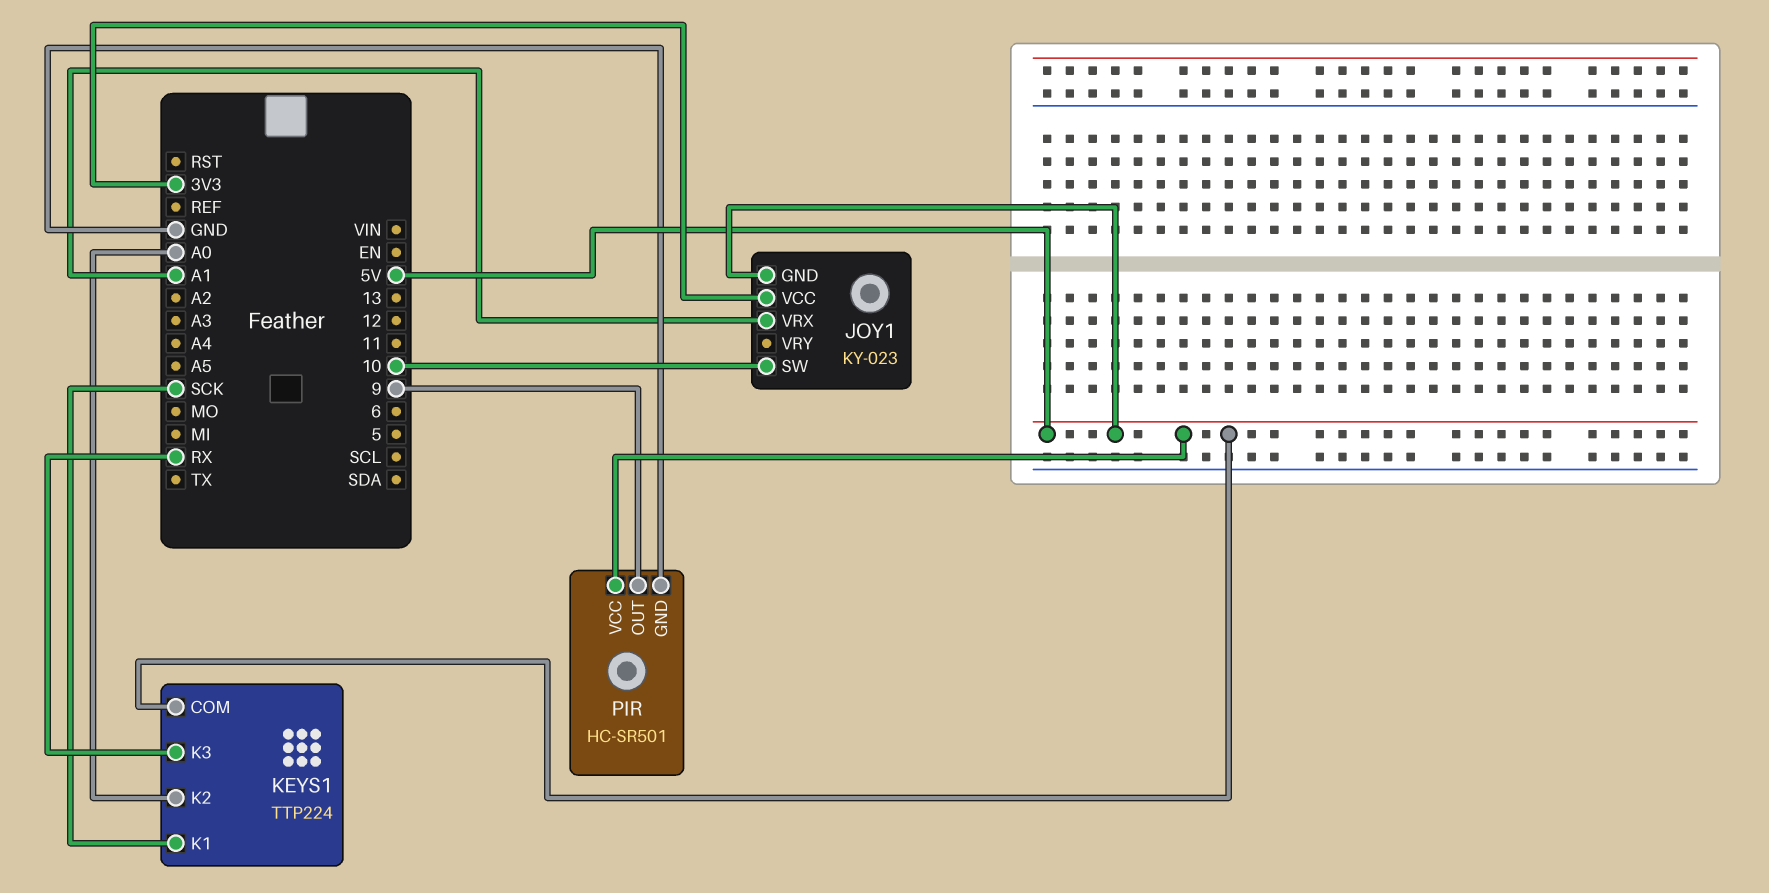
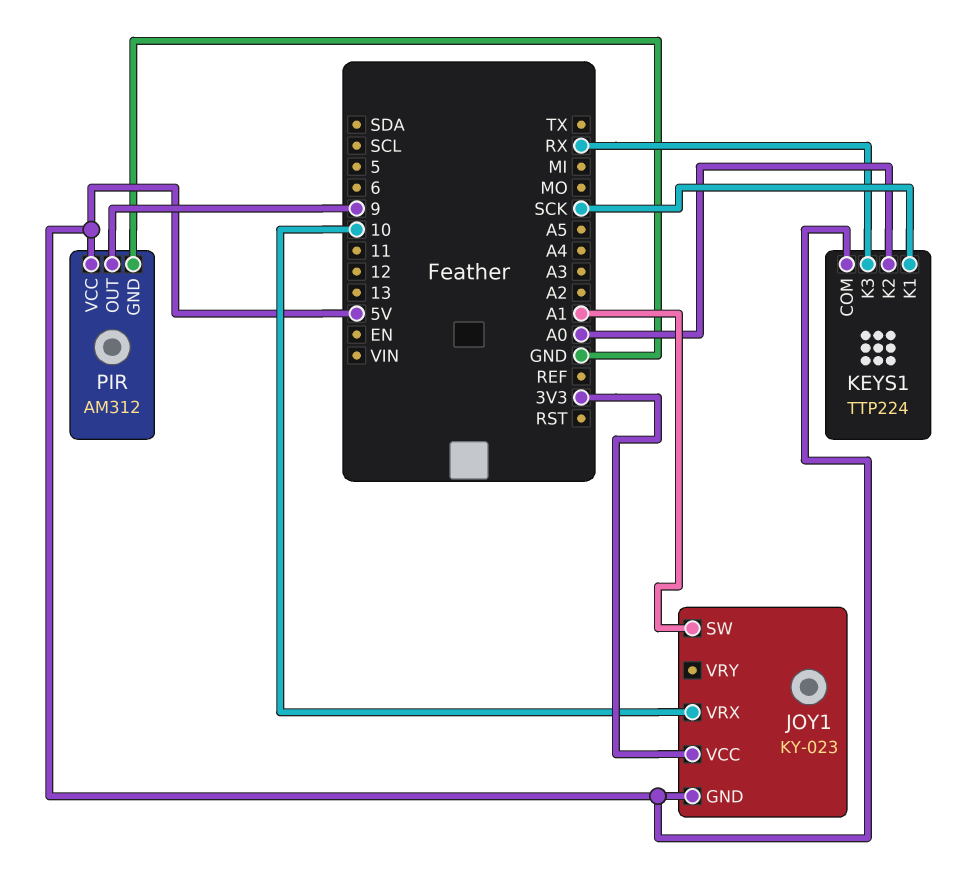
JOY1 pin SW: 10 -> A1
JOY1 pin VRX: A1 -> 10
PIR: HC-SR501 -> AM312

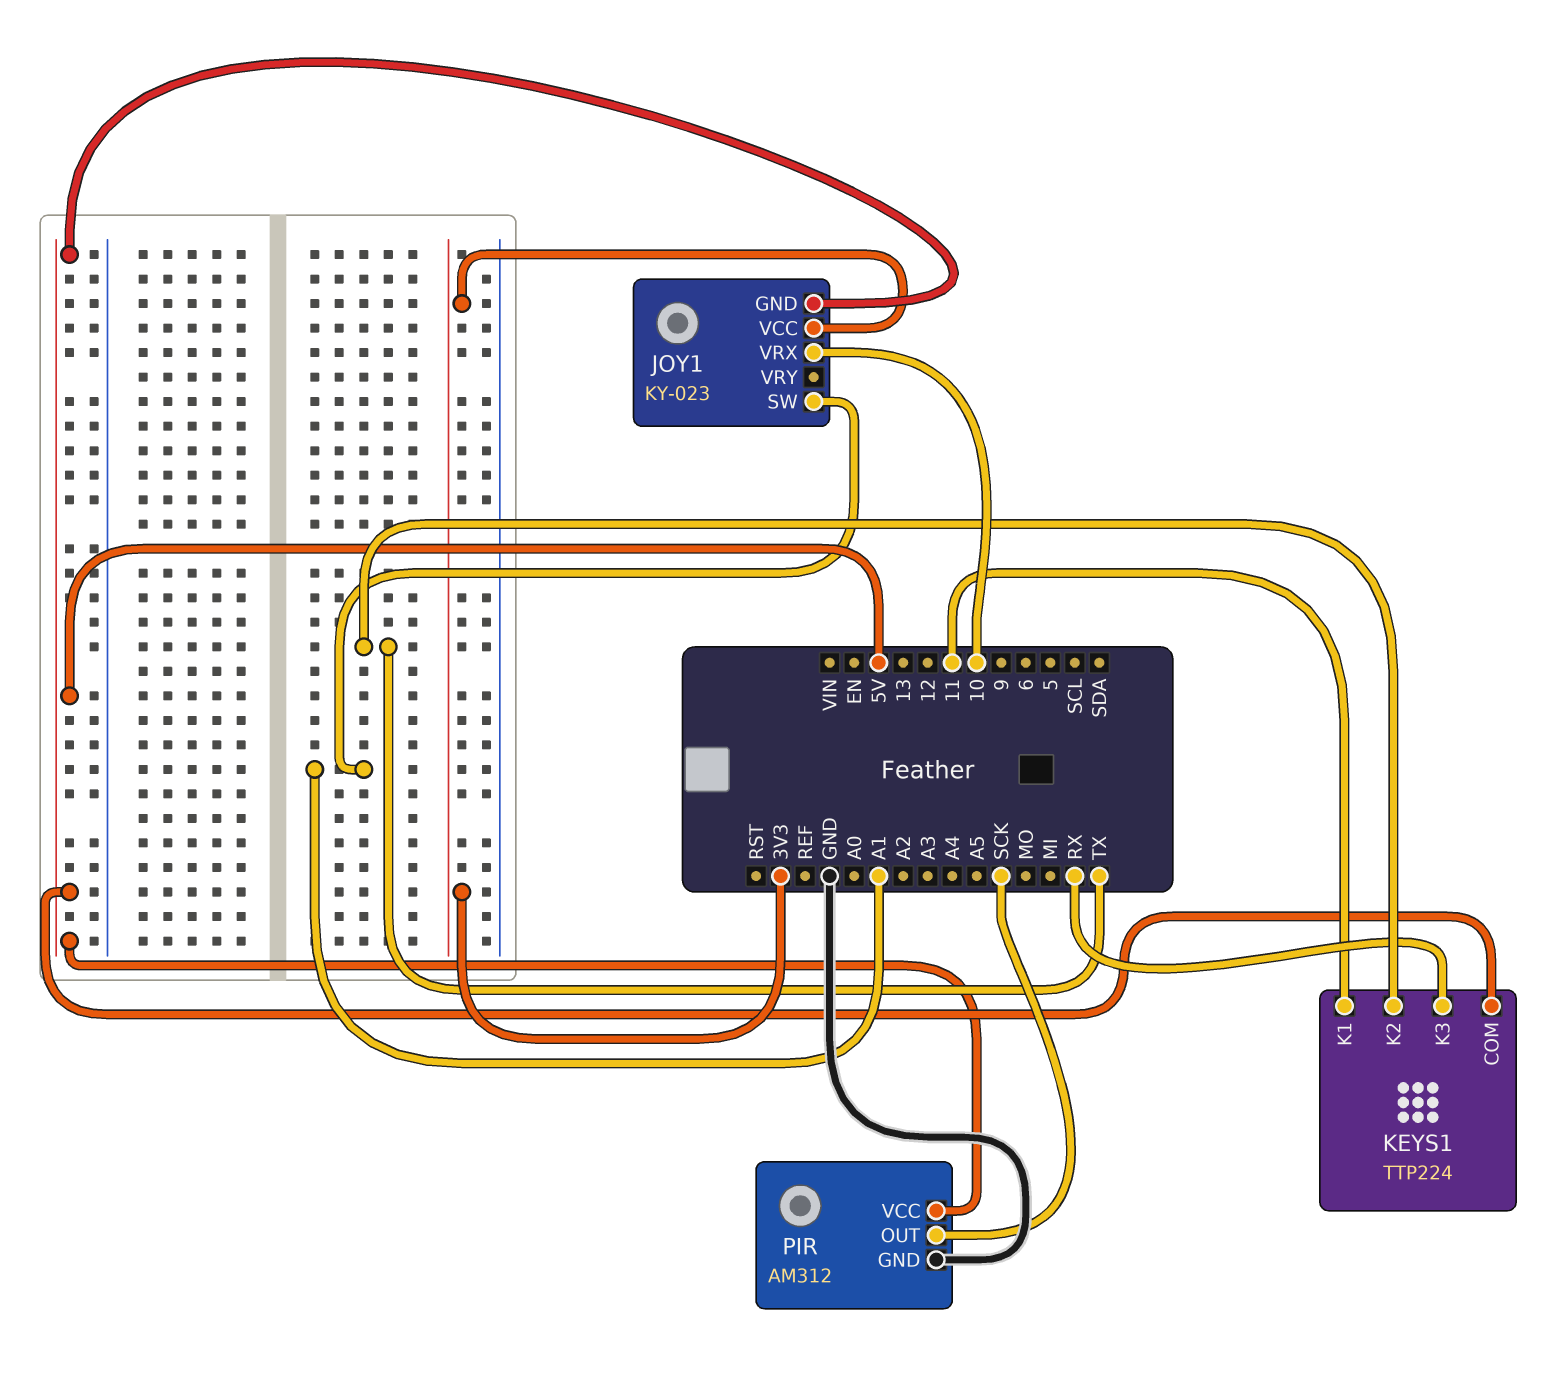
KEYS1 pin K1: SCK -> 11
KEYS1 pin K2: A0 -> TX
PIR pin OUT: 9 -> SCK

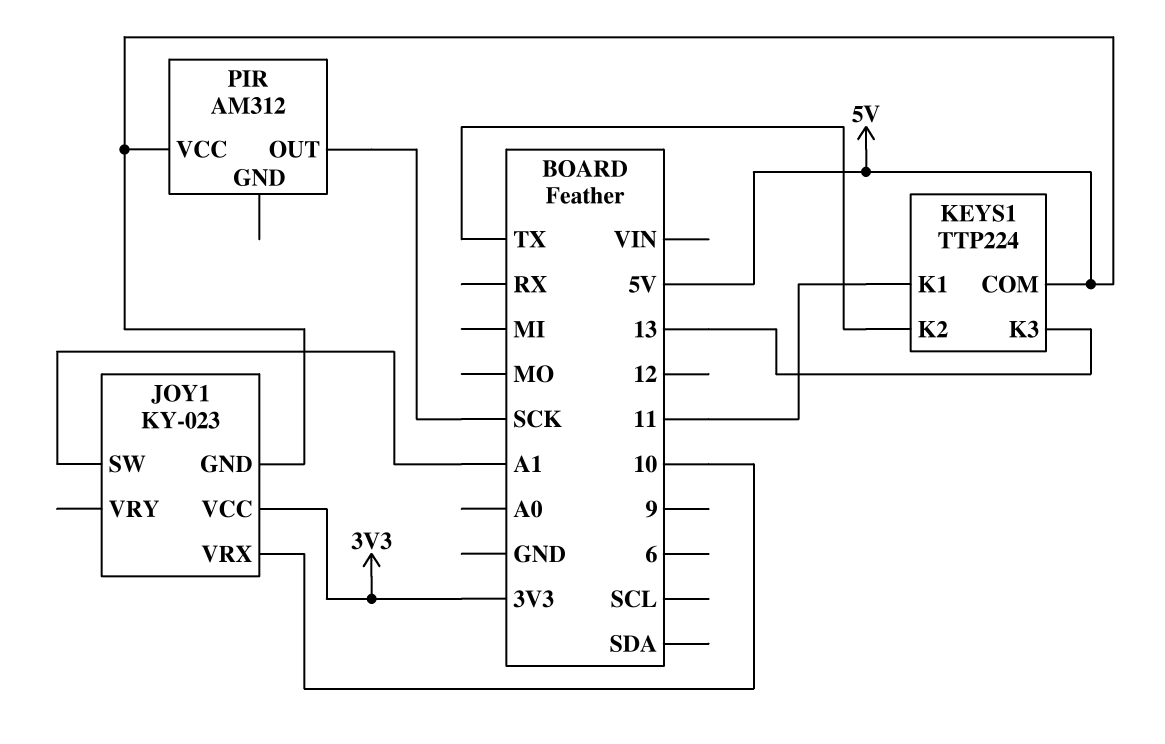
KEYS1 pin K3: RX -> 13
PIR pin GND: GND -> none

